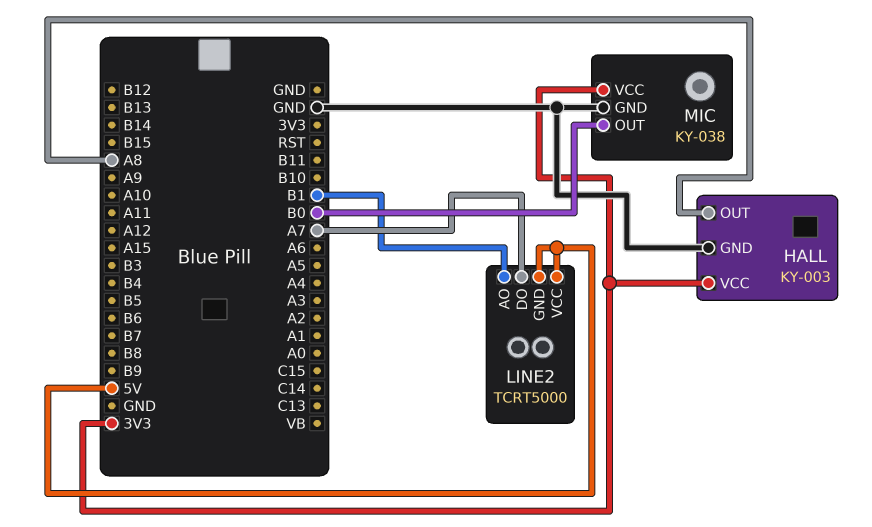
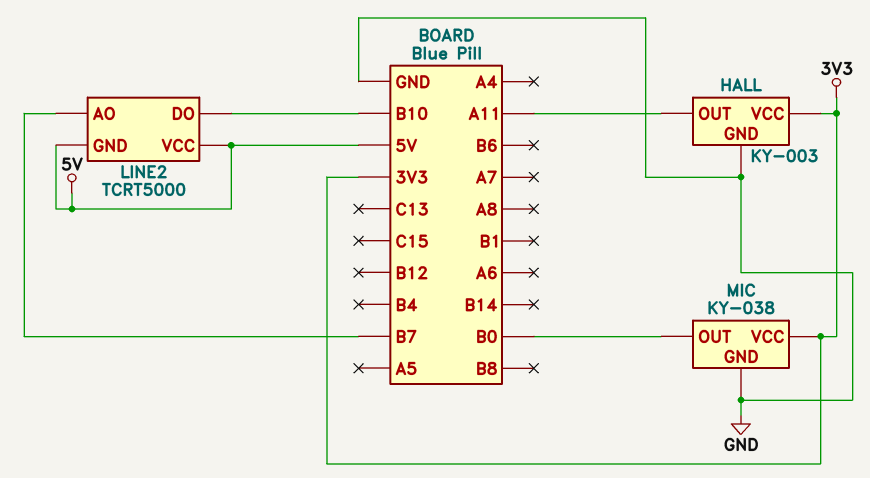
HALL pin OUT: A8 -> A11
LINE2 pin AO: B1 -> B7
LINE2 pin DO: A7 -> B10

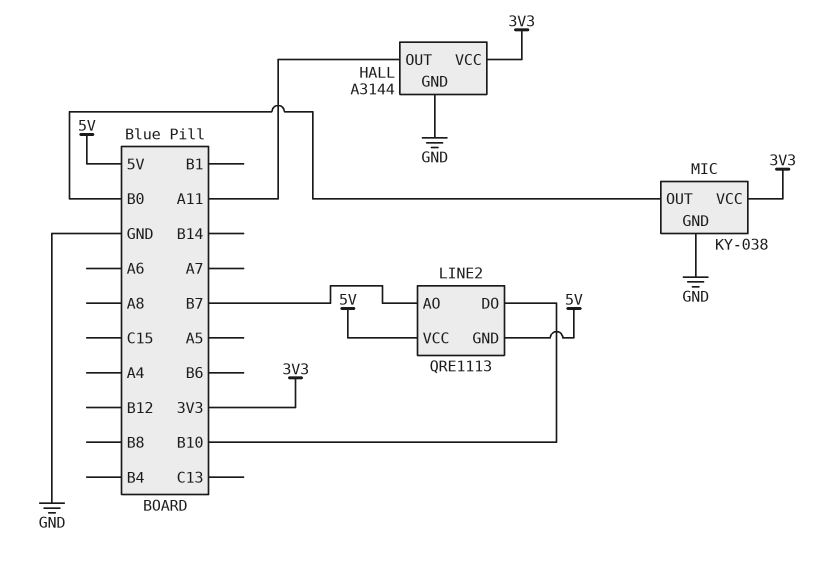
HALL: KY-003 -> A3144
LINE2: TCRT5000 -> QRE1113

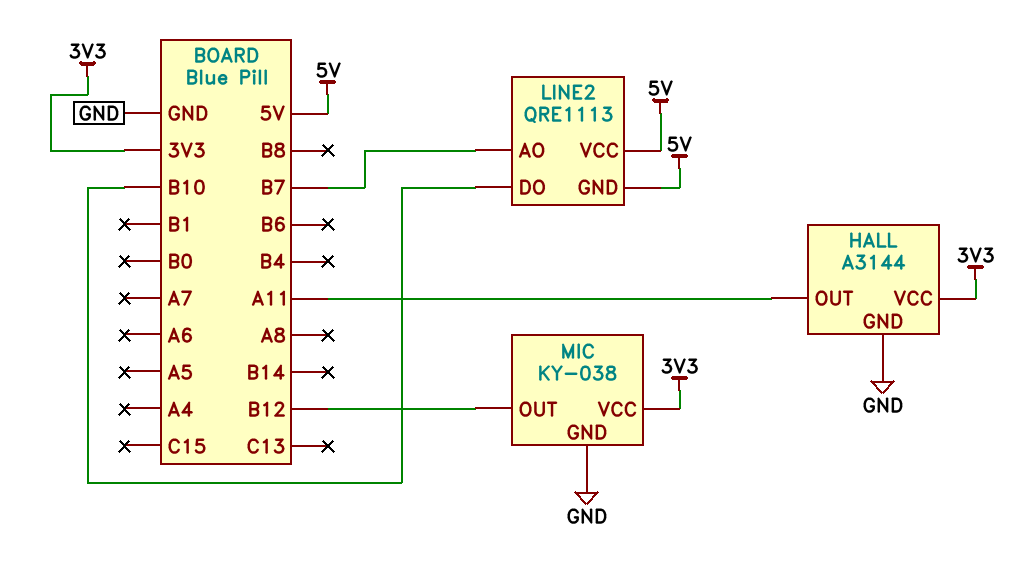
MIC pin OUT: B0 -> B12

